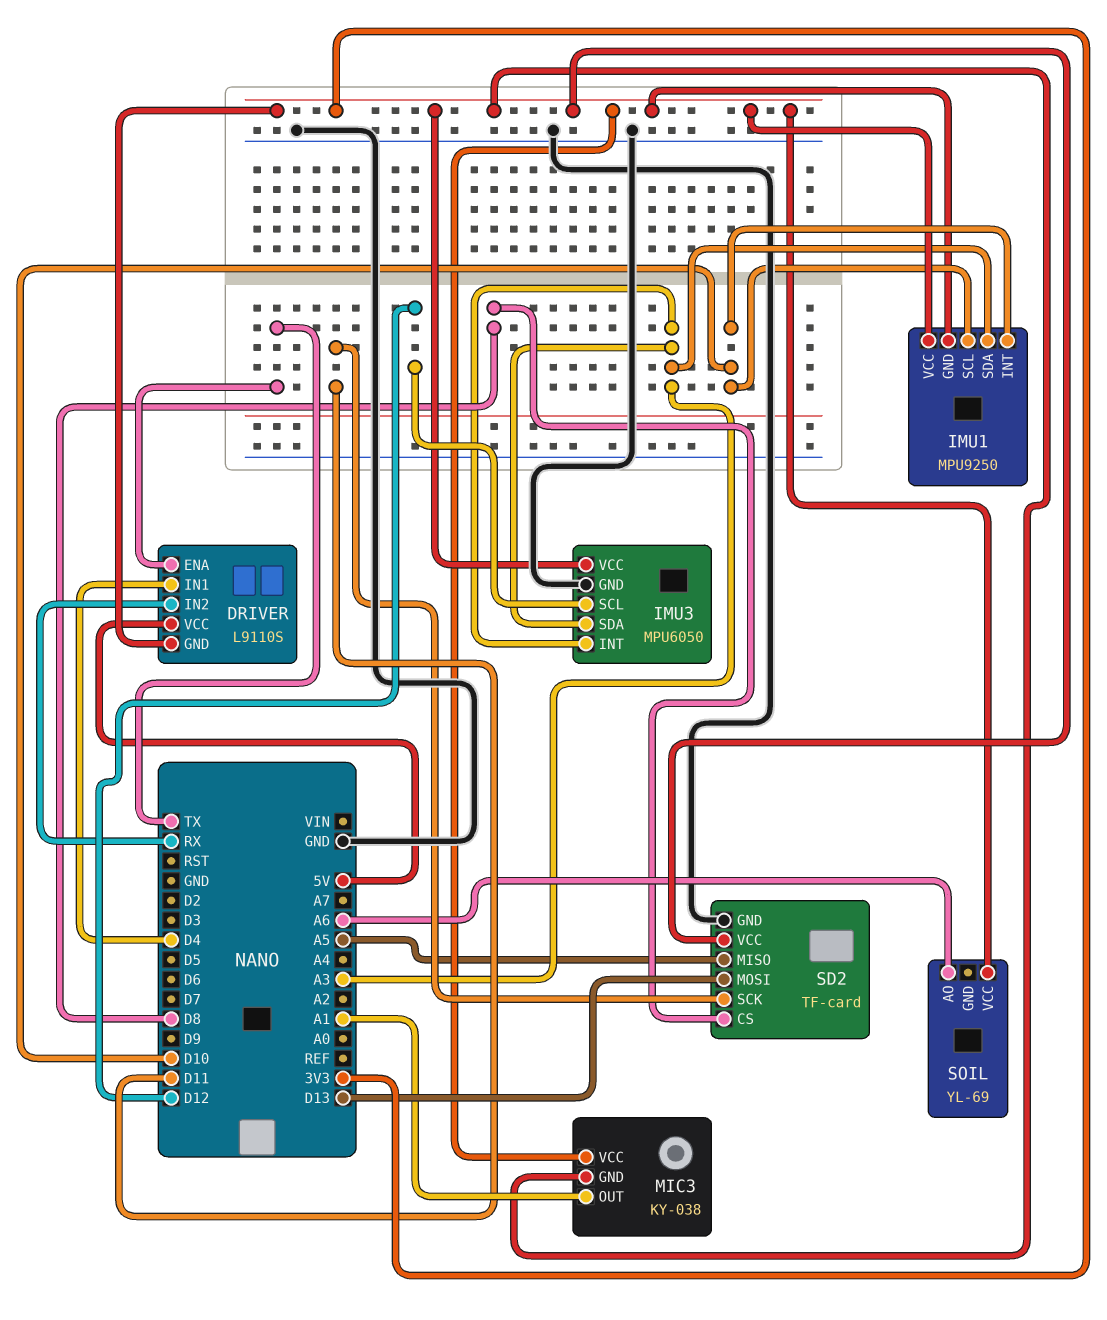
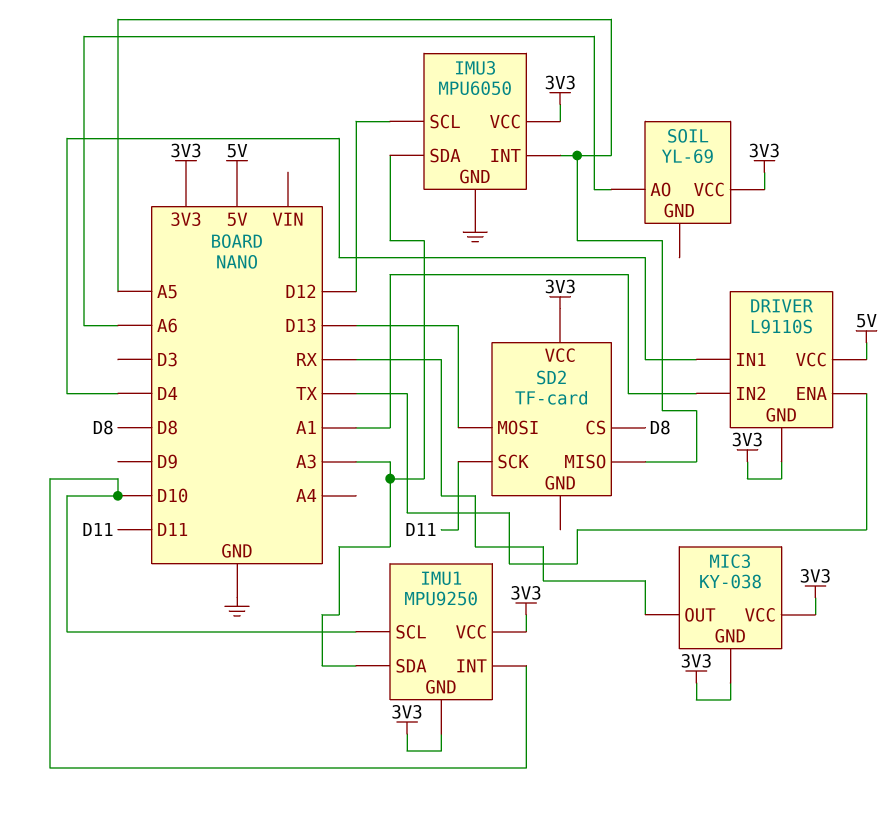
DRIVER pin IN2: RX -> A1
IMU3 pin INT: A3 -> A5
MIC3 pin OUT: A1 -> RX
SD2 pin GND: GND -> none

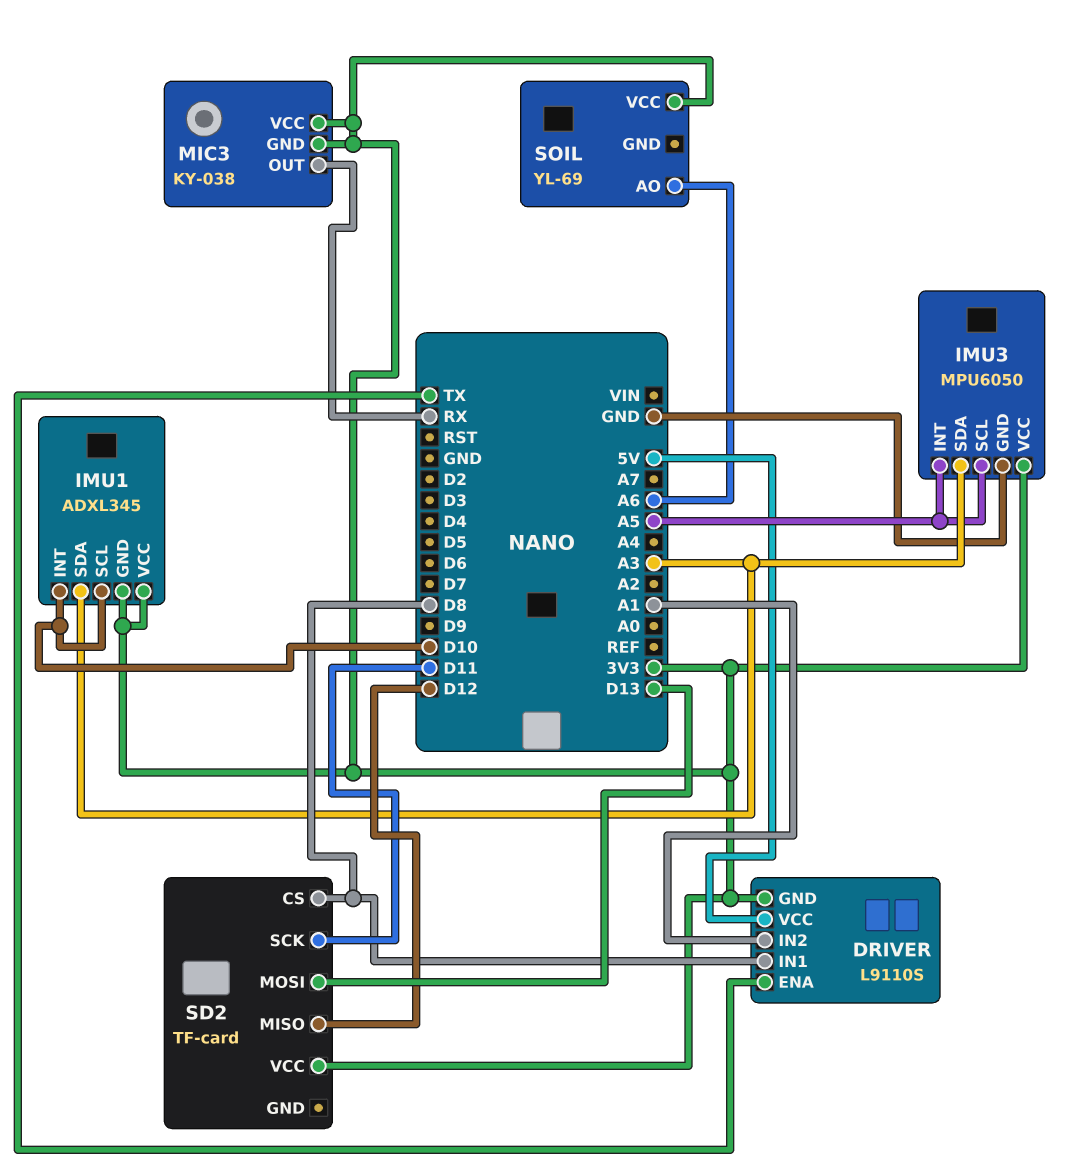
DRIVER pin IN1: D4 -> D8
IMU1: MPU9250 -> ADXL345
IMU3 pin SCL: D12 -> A5
SD2 pin MISO: A5 -> D12

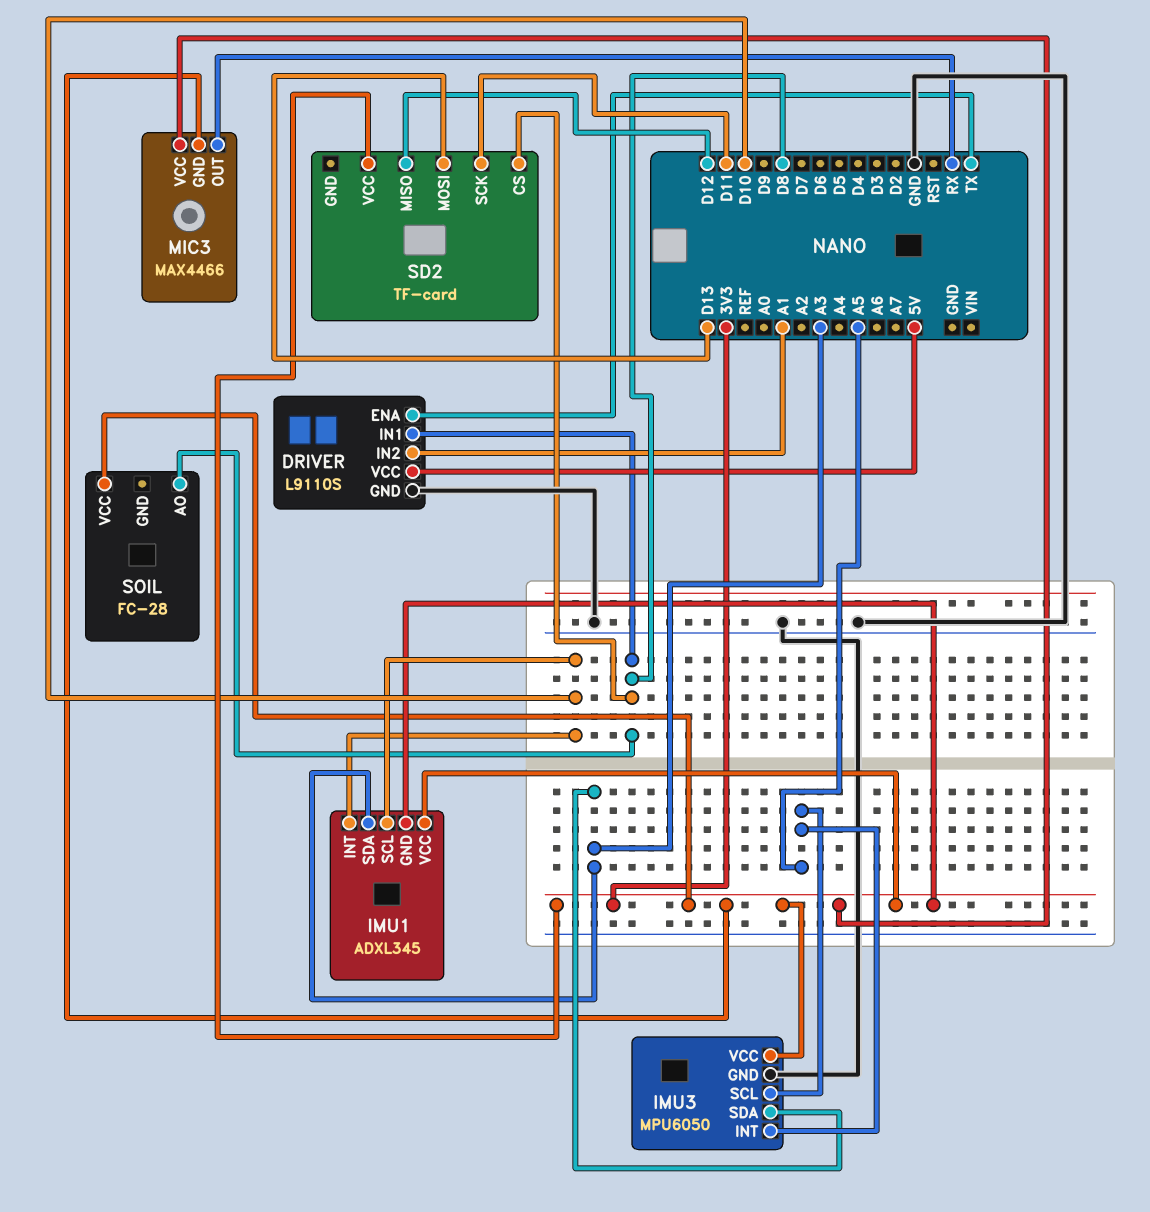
DRIVER pin GND: 3V3 -> GND
MIC3: KY-038 -> MAX4466
SOIL: YL-69 -> FC-28
SOIL pin AO: A6 -> D8

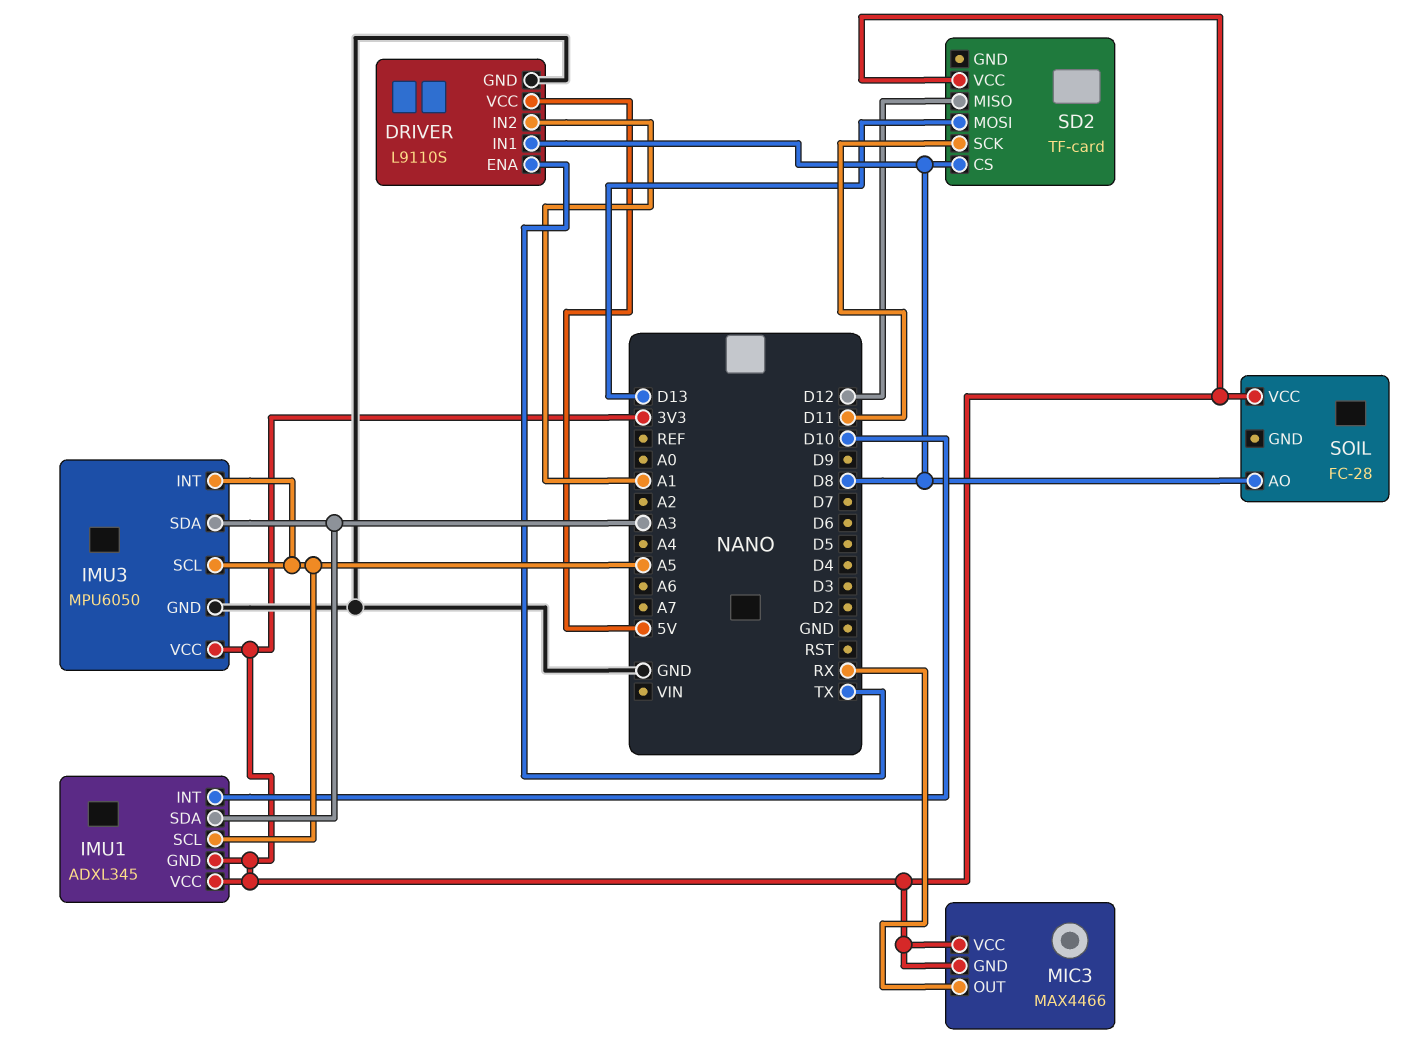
IMU1 pin SCL: D10 -> A5

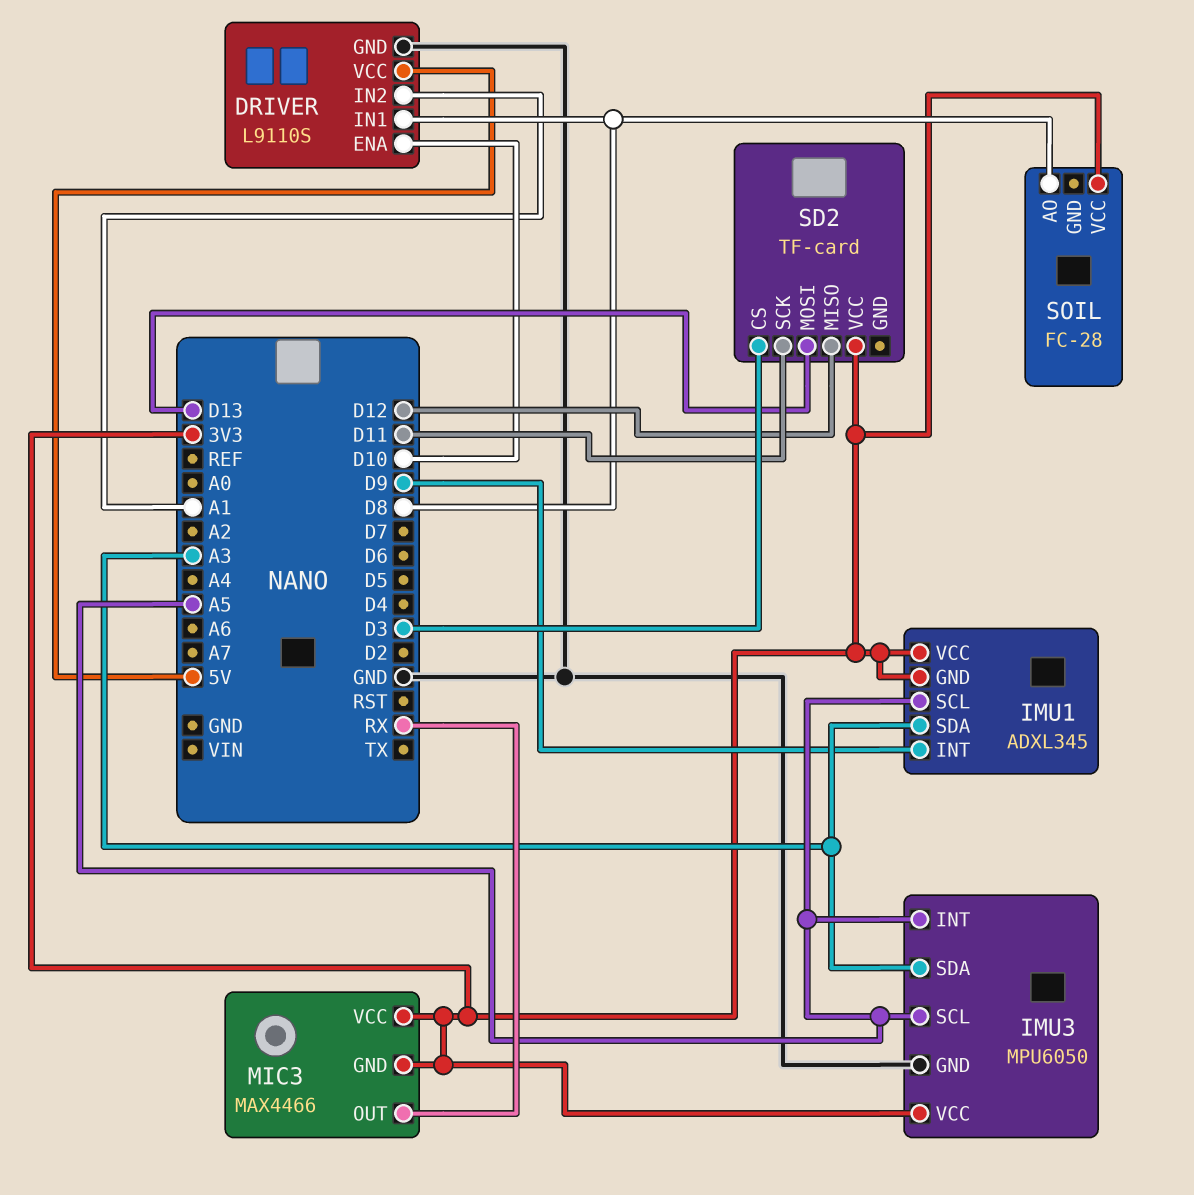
DRIVER pin ENA: TX -> D10
IMU1 pin INT: D10 -> D9
SD2 pin CS: D8 -> D3

